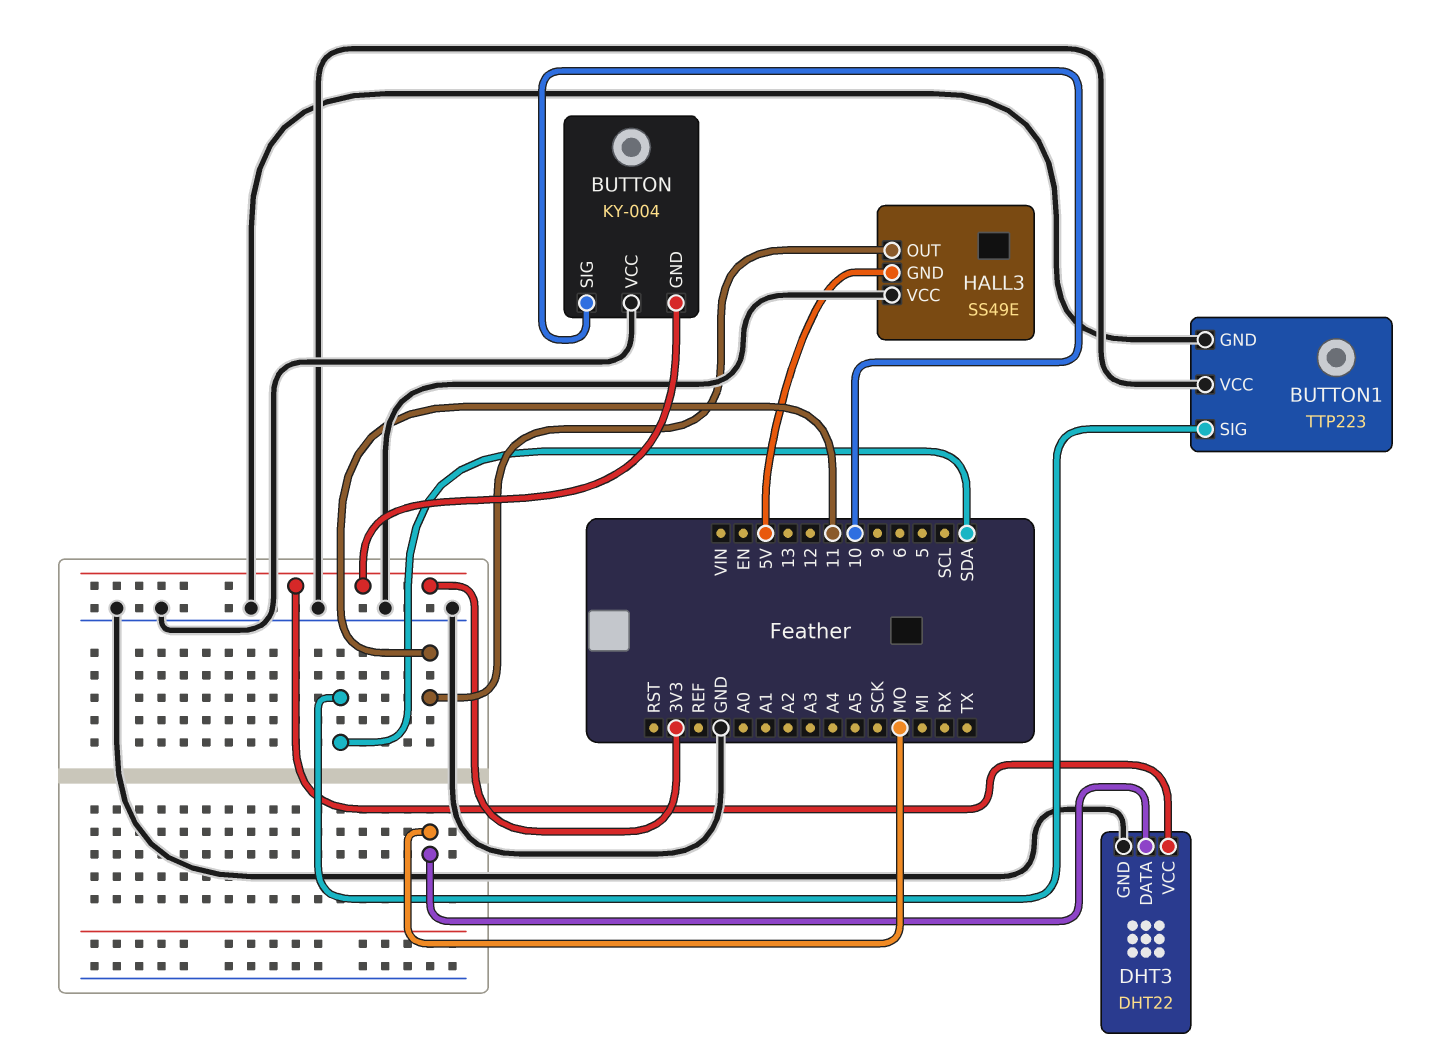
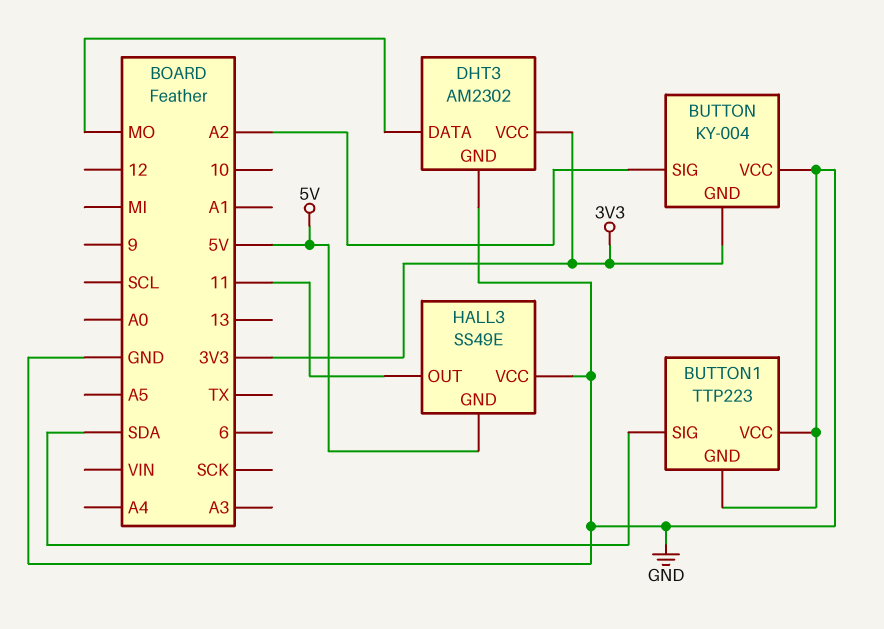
BUTTON pin SIG: 10 -> A2
DHT3: DHT22 -> AM2302

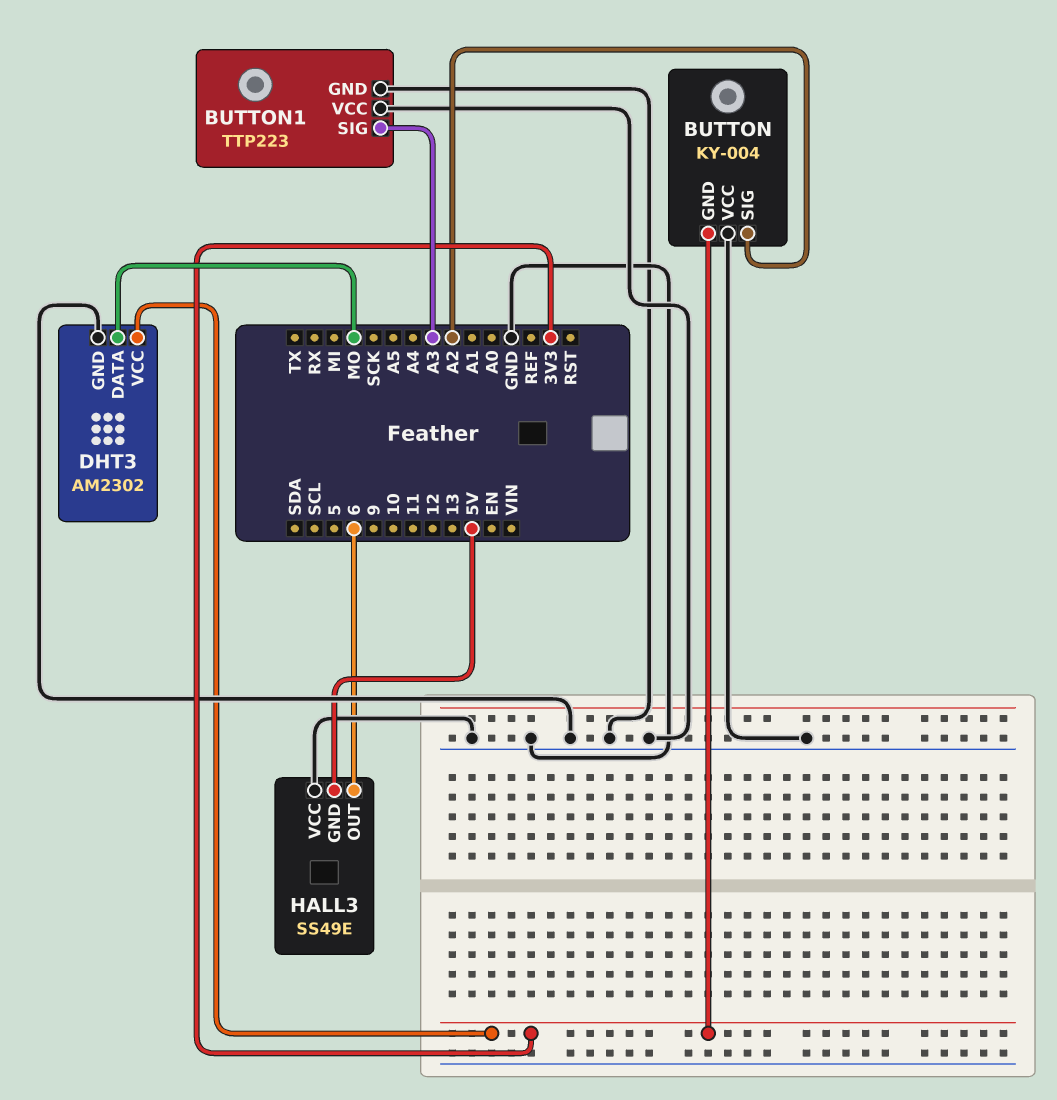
BUTTON1 pin SIG: SDA -> A3
HALL3 pin OUT: 11 -> 6

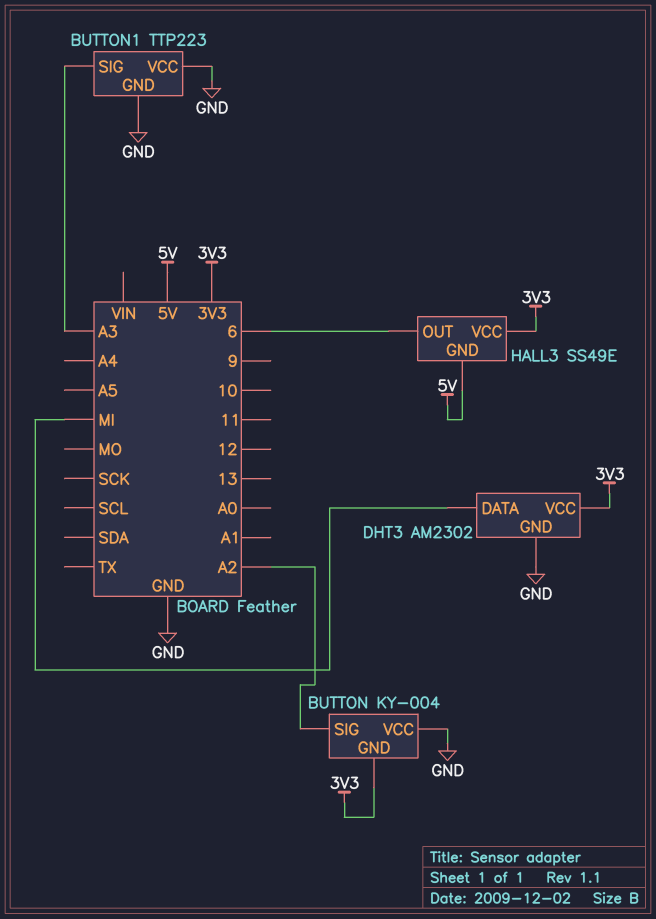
DHT3 pin DATA: MO -> MI
HALL3 pin VCC: GND -> 3V3

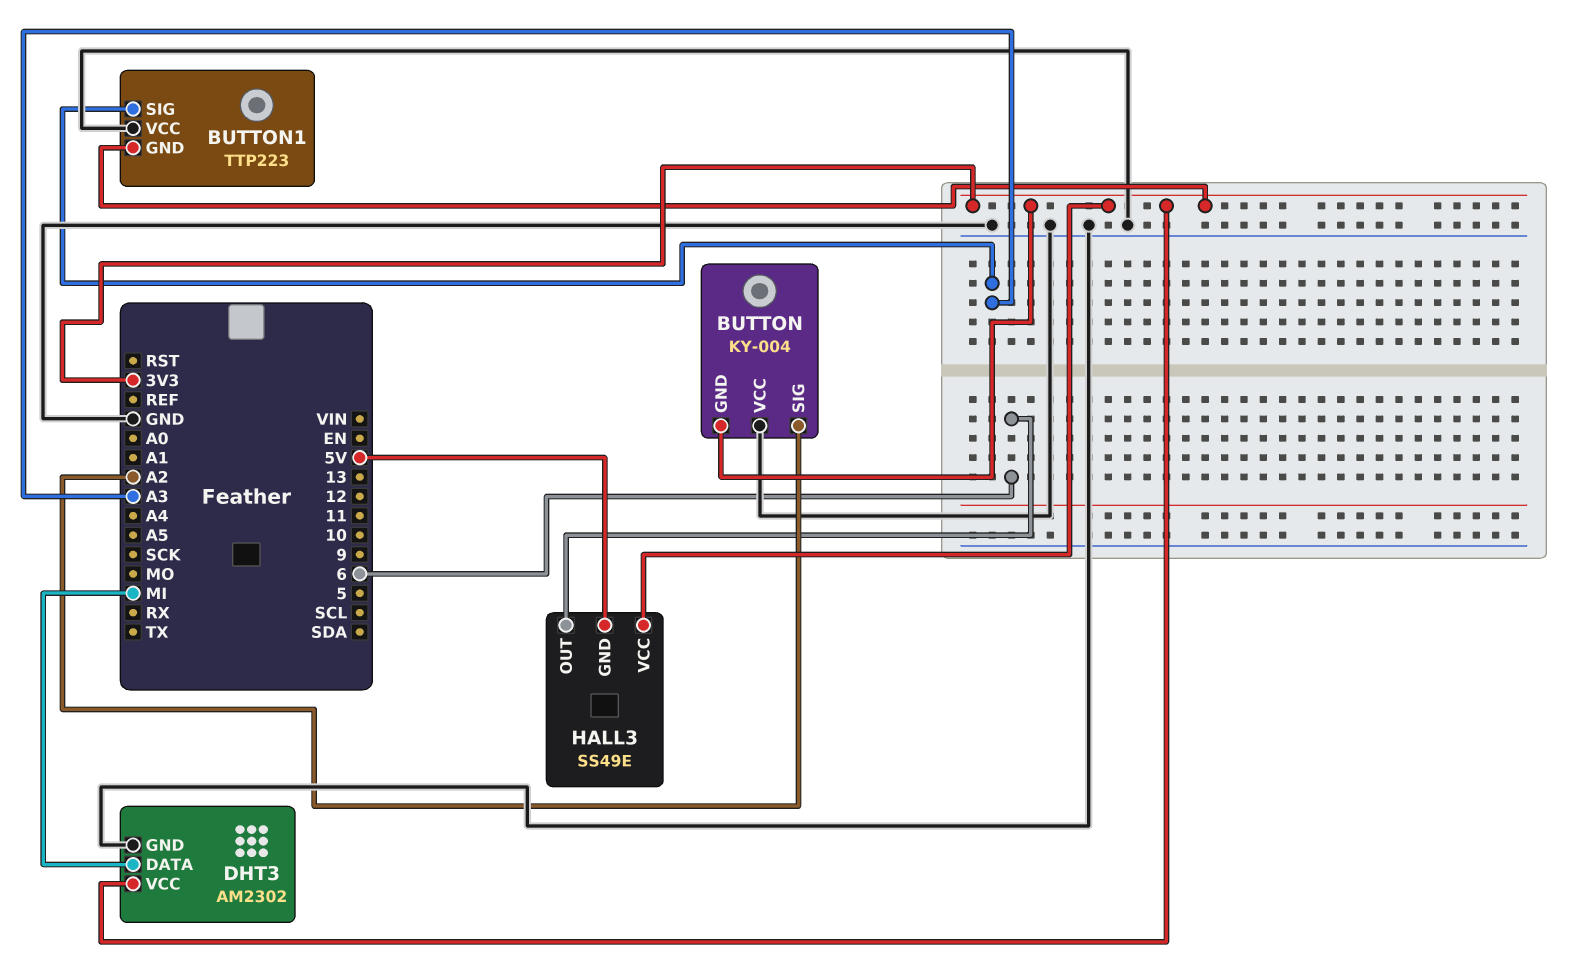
BUTTON1 pin GND: GND -> 3V3

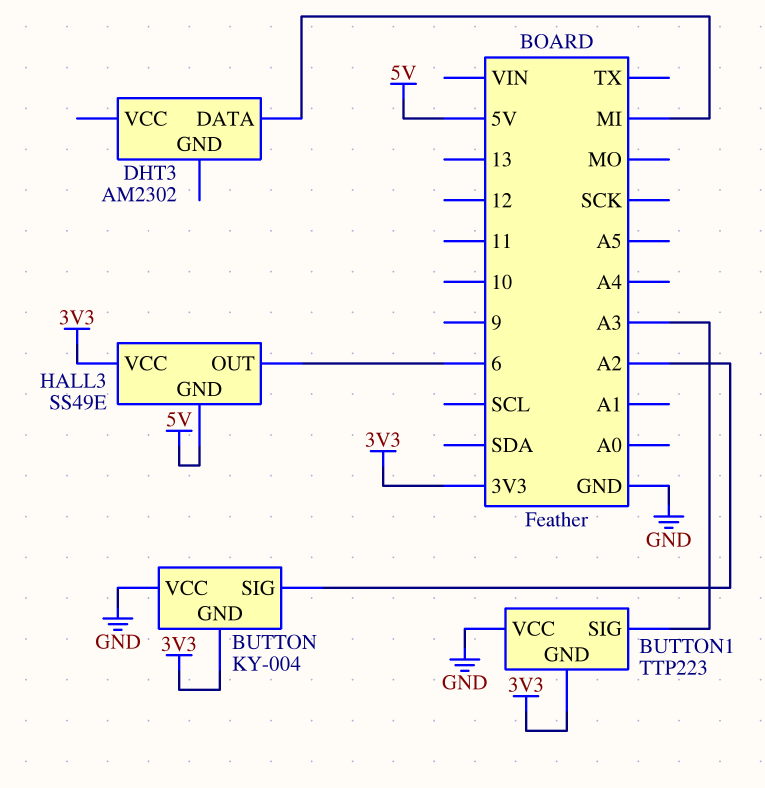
DHT3 pin GND: GND -> none
DHT3 pin VCC: 3V3 -> none

